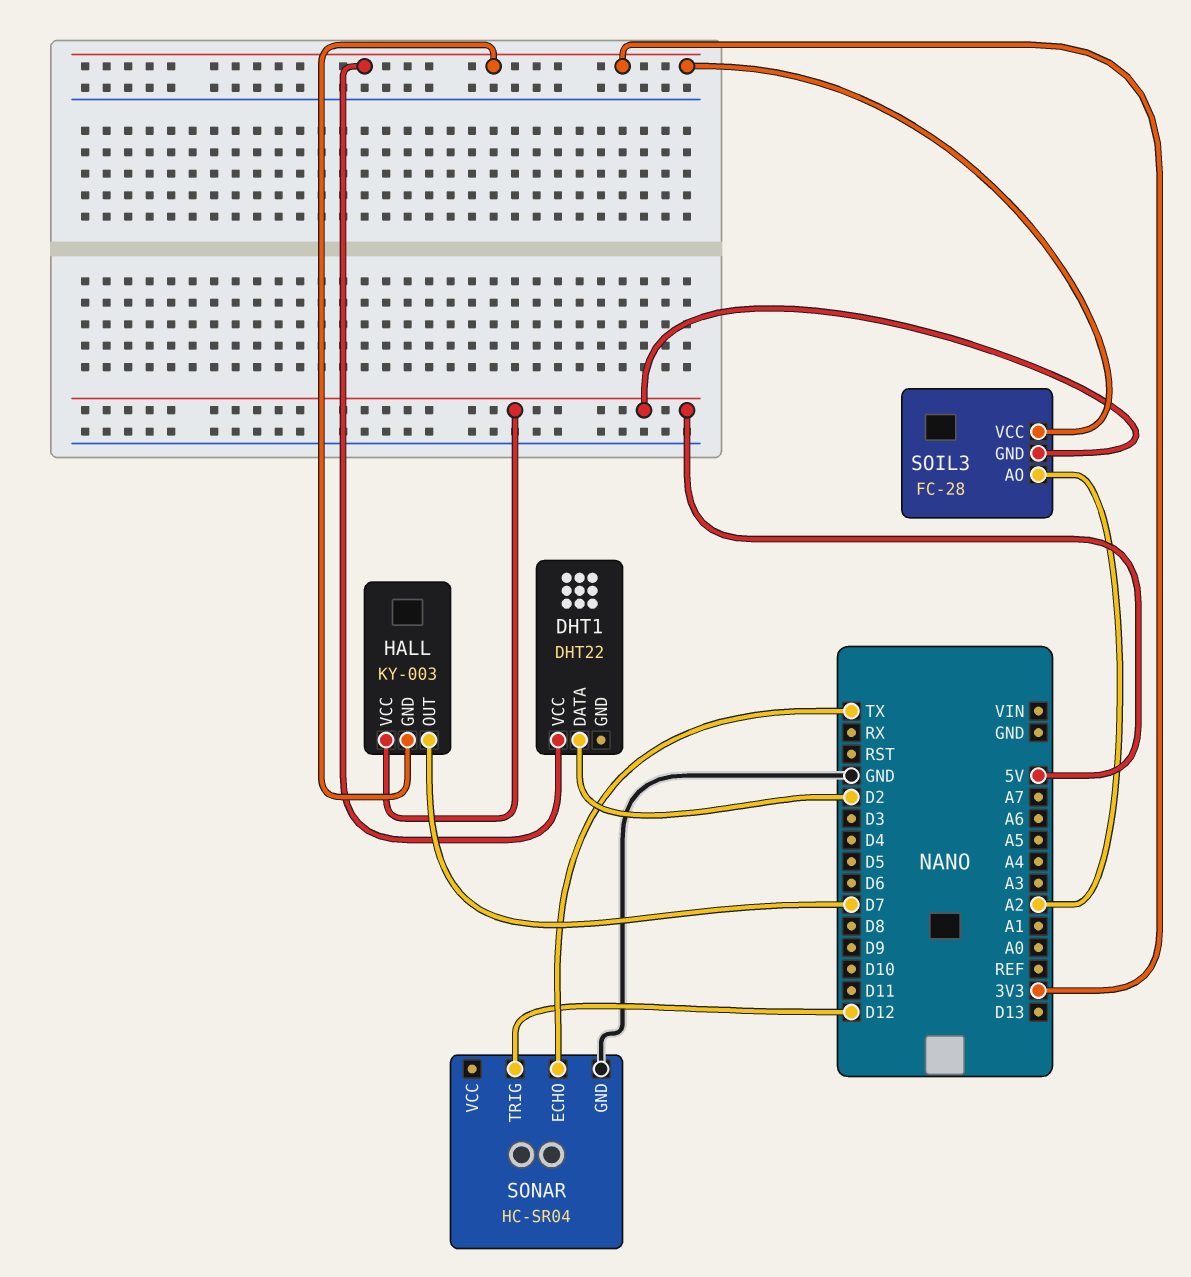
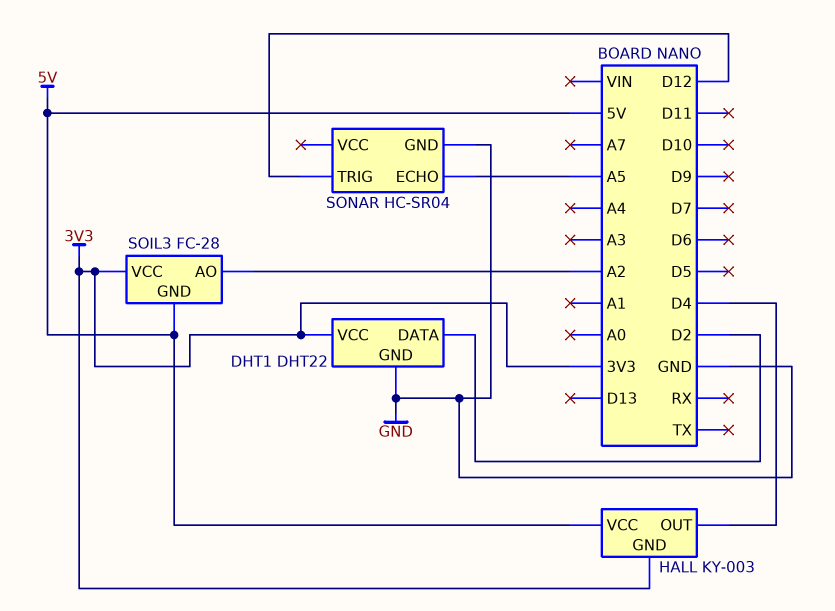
DHT1 pin GND: none -> GND
HALL pin OUT: D7 -> D4
SONAR pin ECHO: TX -> A5

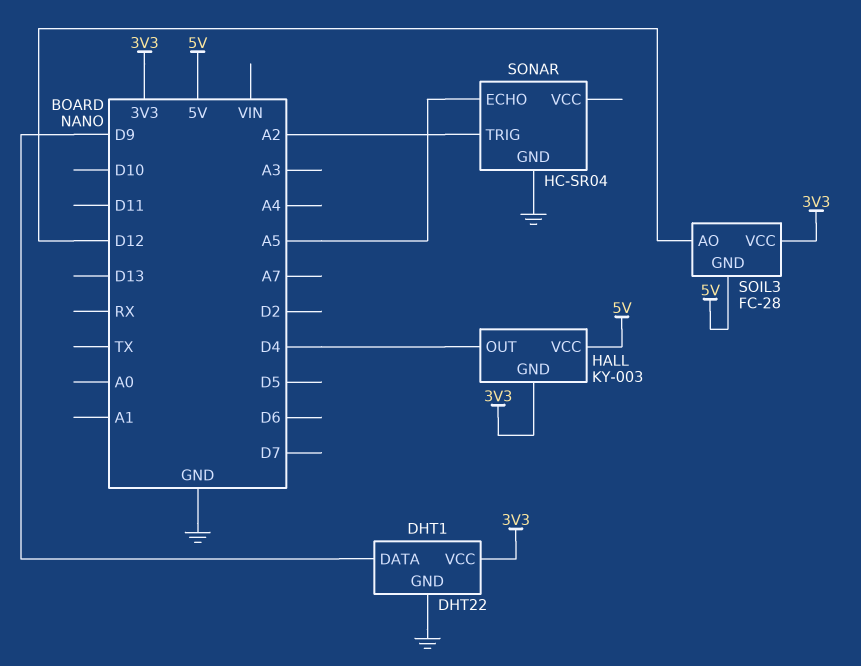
DHT1 pin DATA: D2 -> D9
SOIL3 pin AO: A2 -> D12
SONAR pin TRIG: D12 -> A2

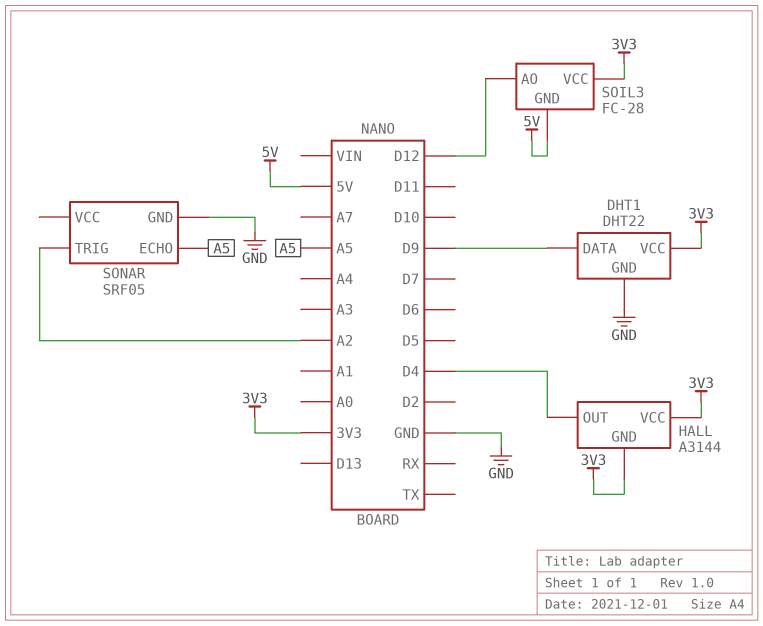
HALL: KY-003 -> A3144
HALL pin VCC: 5V -> 3V3
SONAR: HC-SR04 -> SRF05

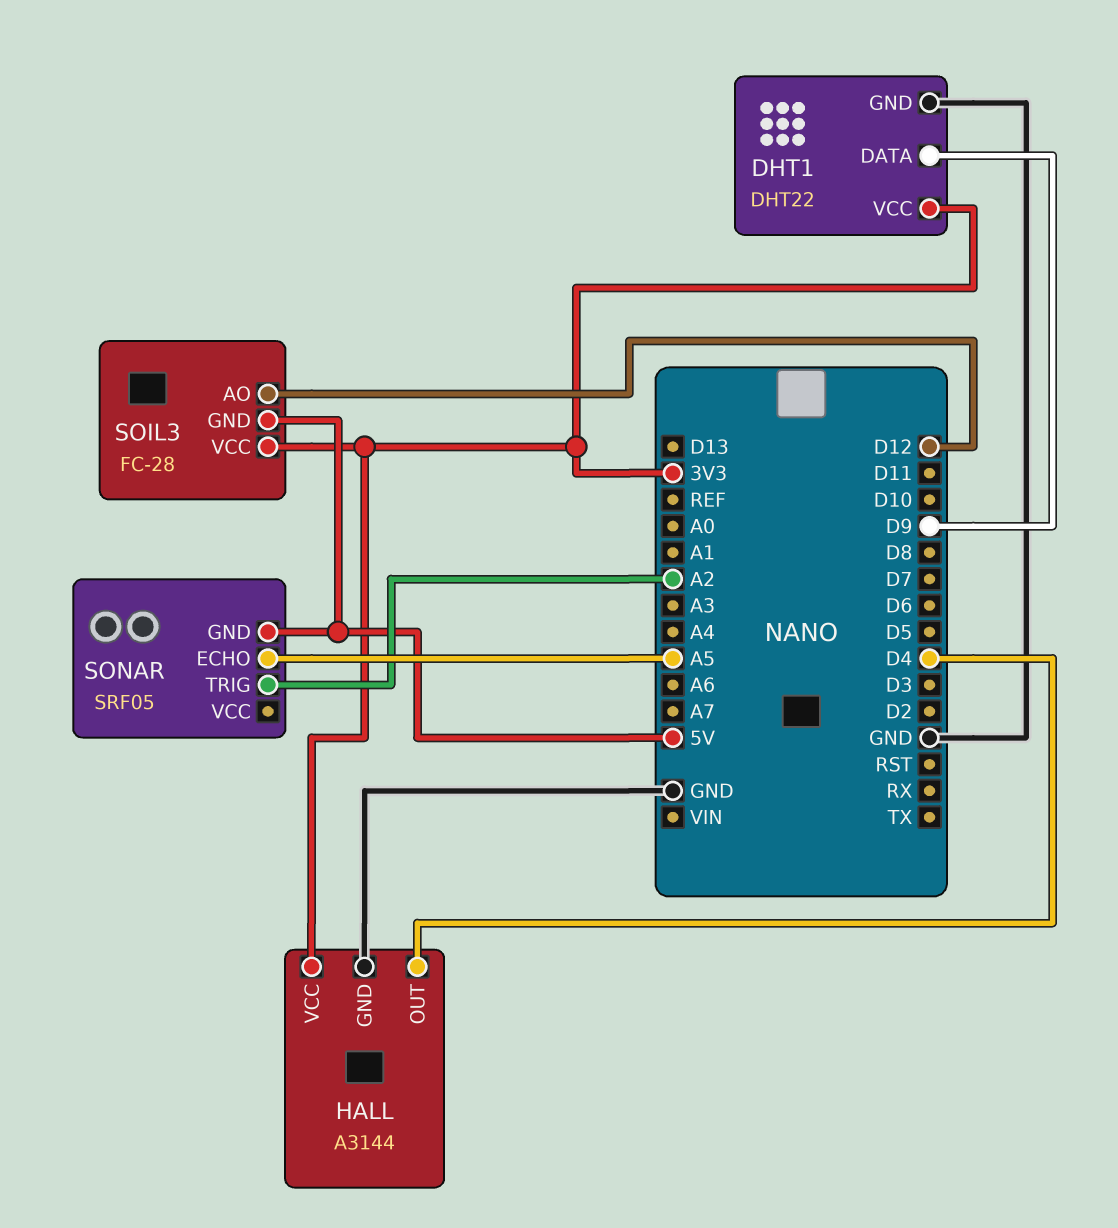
HALL pin GND: 3V3 -> GND
SONAR pin GND: GND -> 5V

